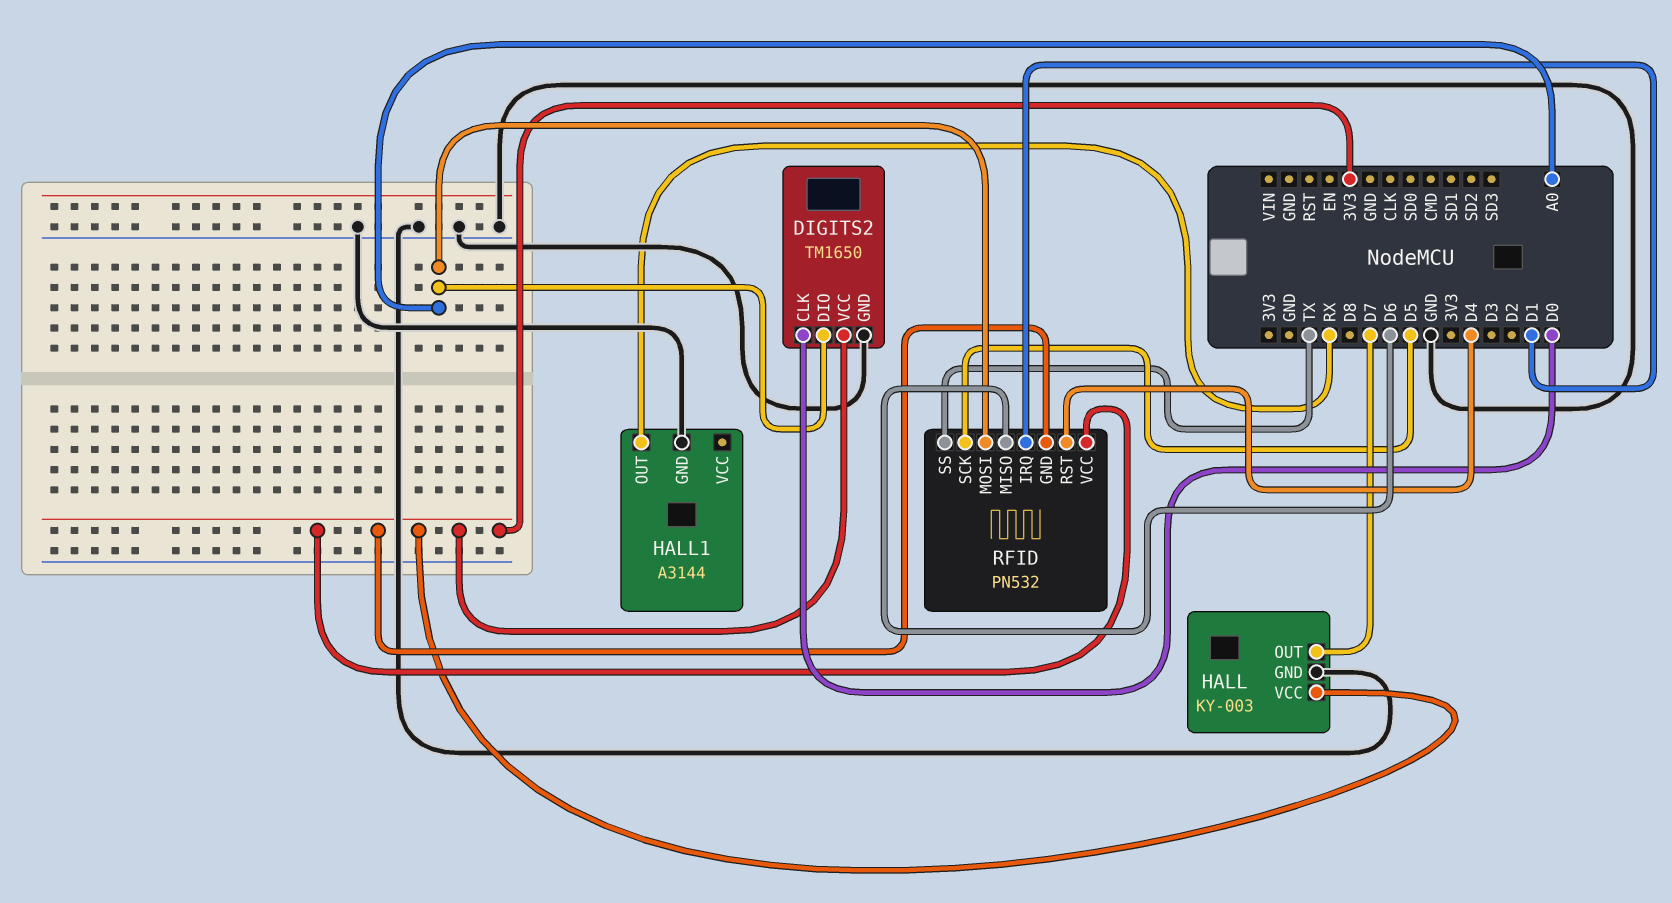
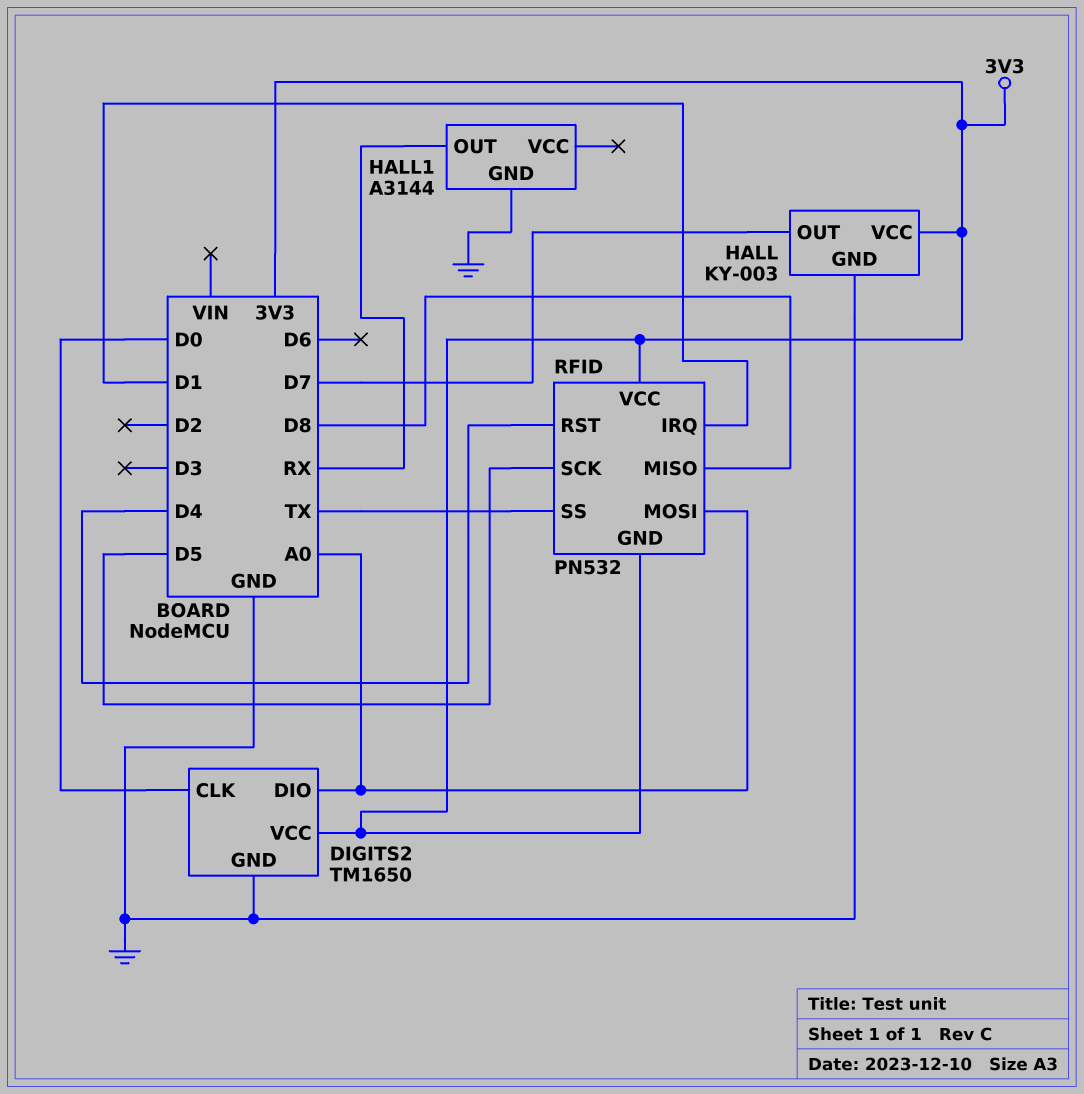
RFID pin MISO: D6 -> D8

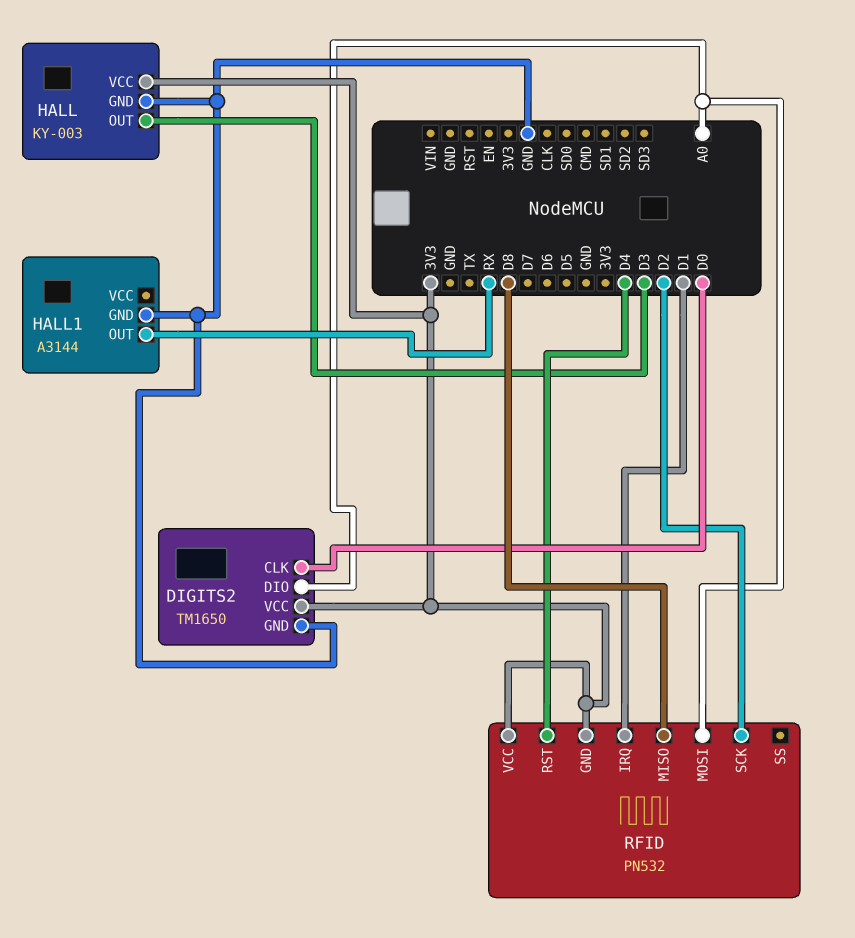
HALL pin OUT: D7 -> D3
RFID pin SCK: D5 -> D2
RFID pin SS: TX -> none

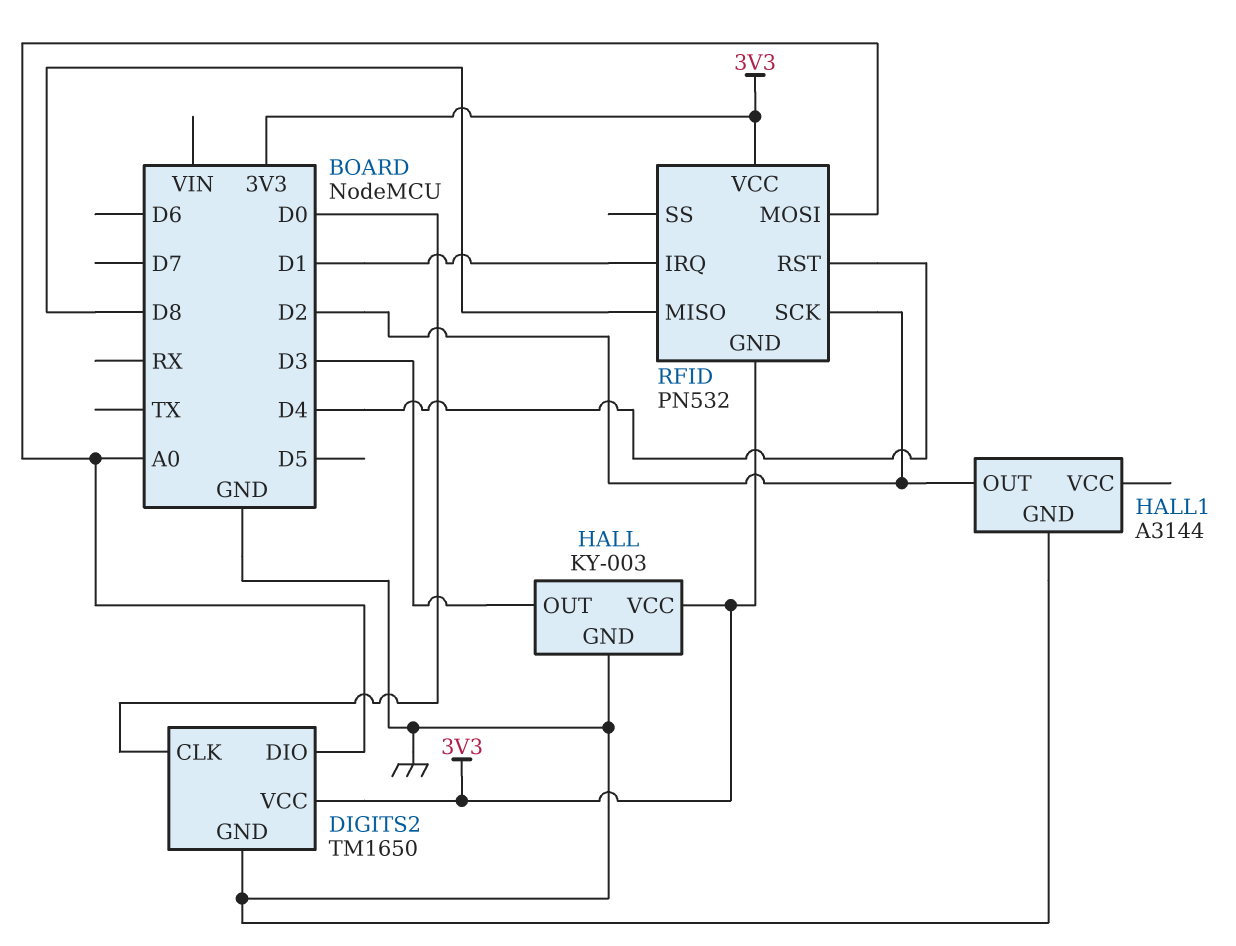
HALL1 pin OUT: RX -> D2

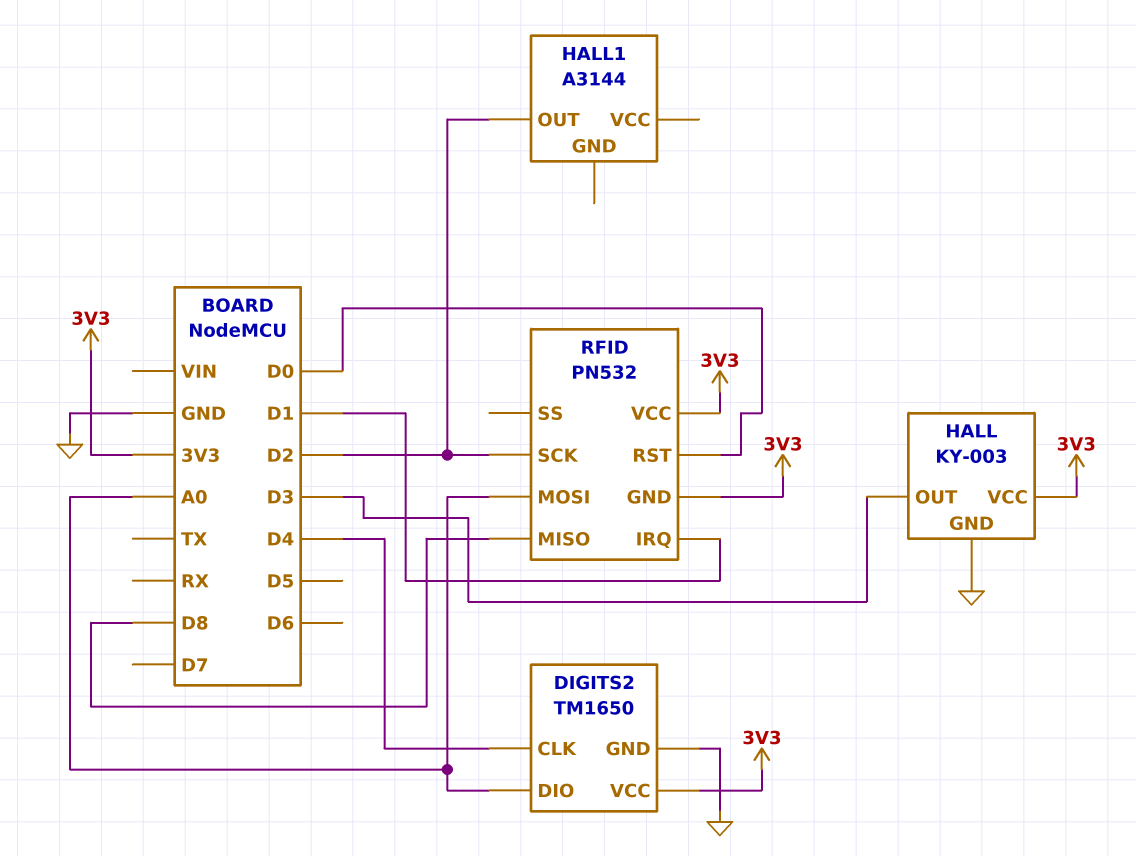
DIGITS2 pin CLK: D0 -> D4
HALL1 pin GND: GND -> none
RFID pin RST: D4 -> D0

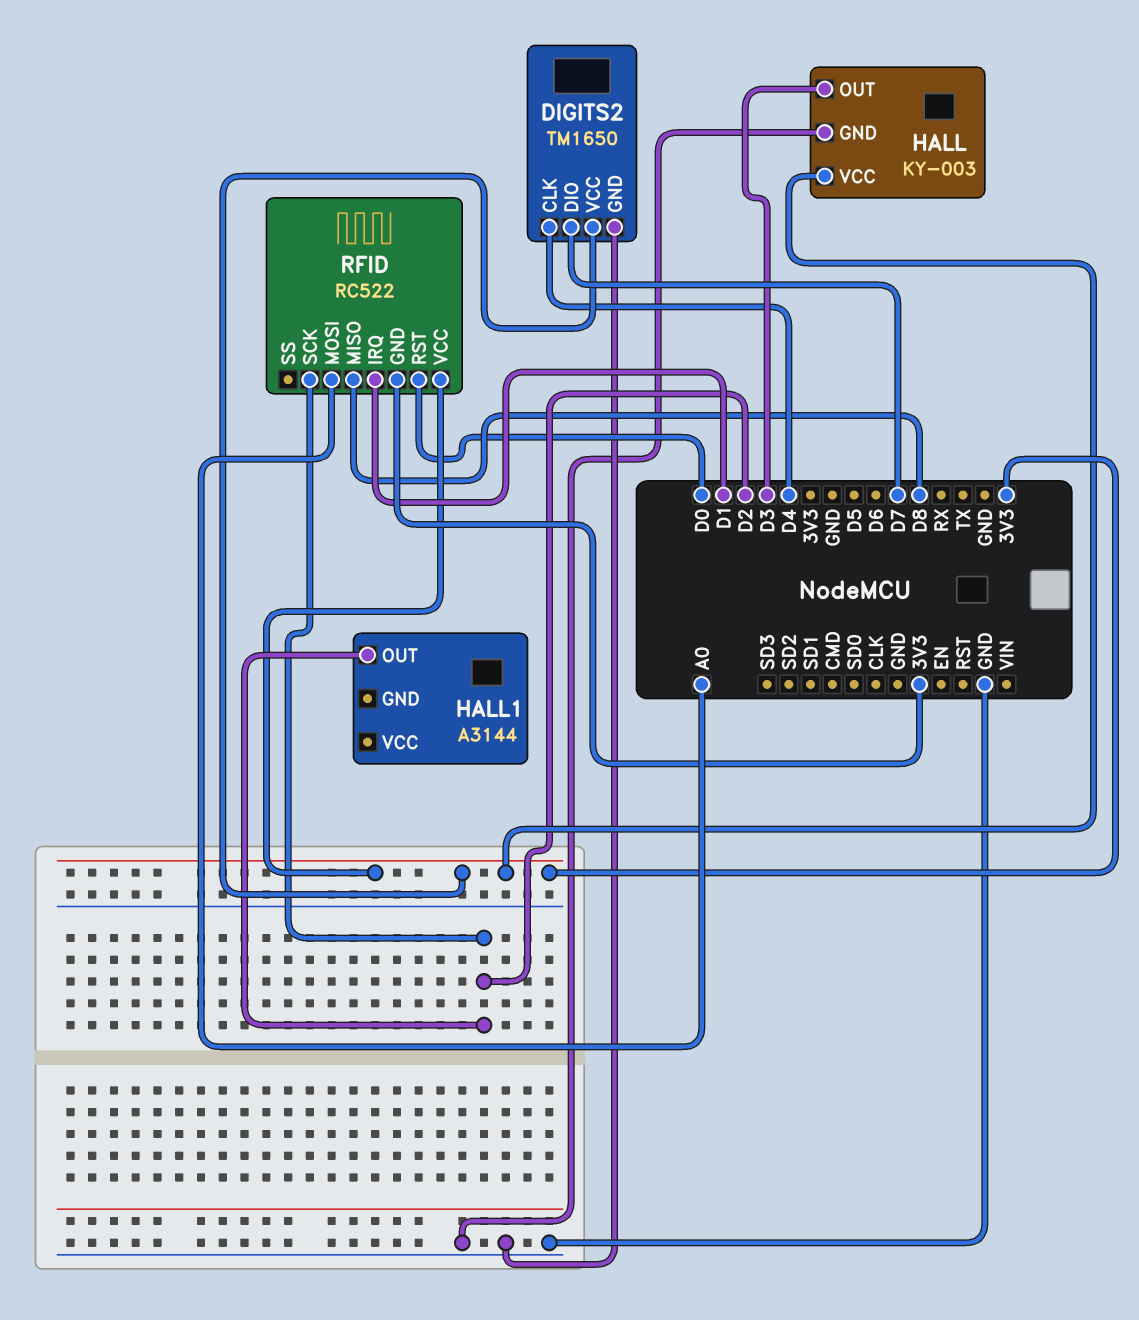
DIGITS2 pin DIO: A0 -> D7
RFID: PN532 -> RC522

